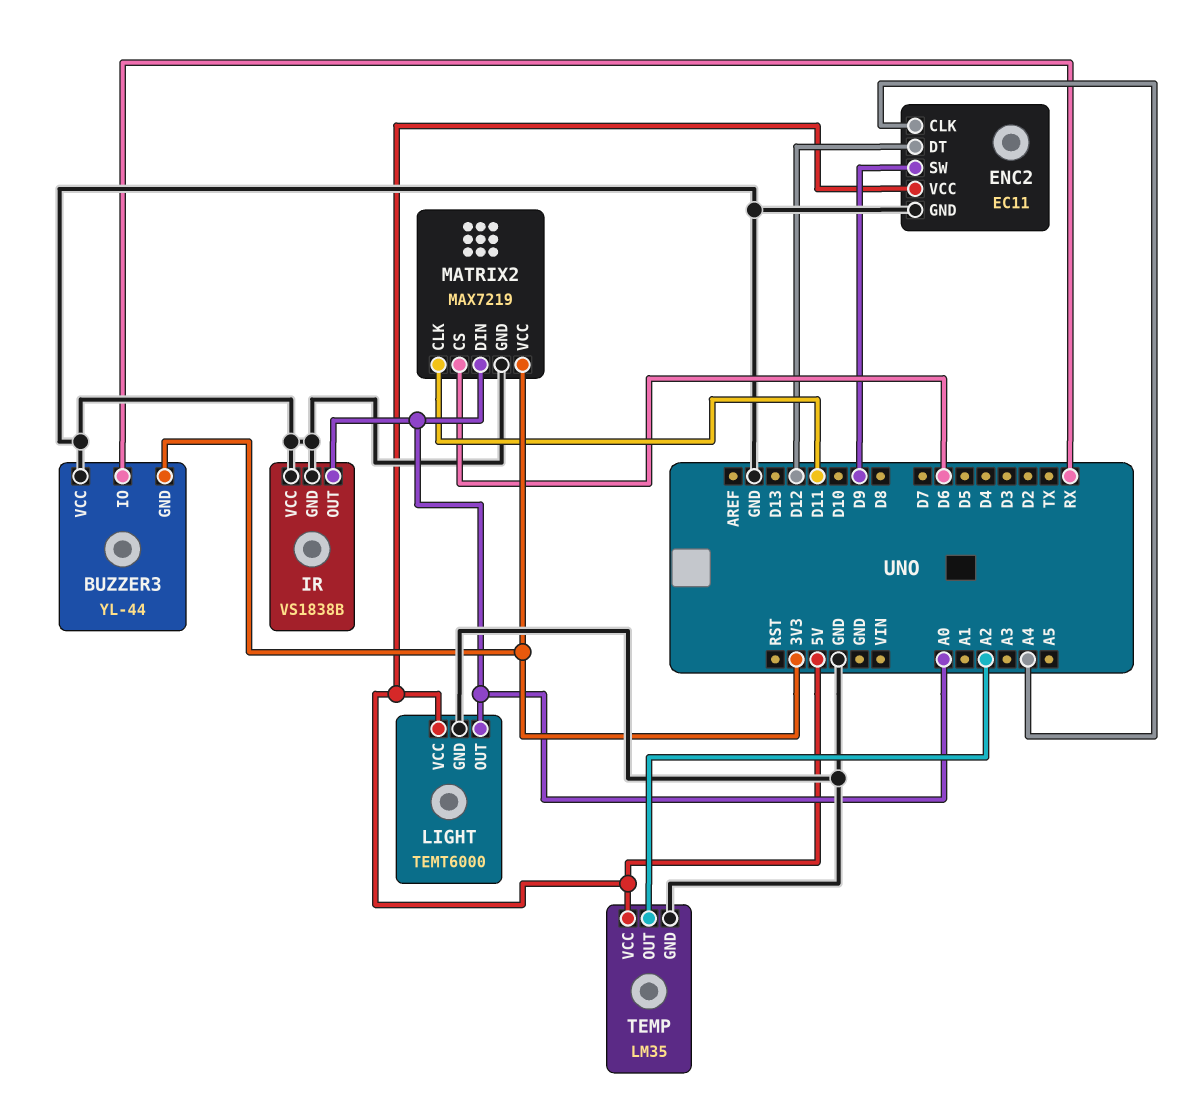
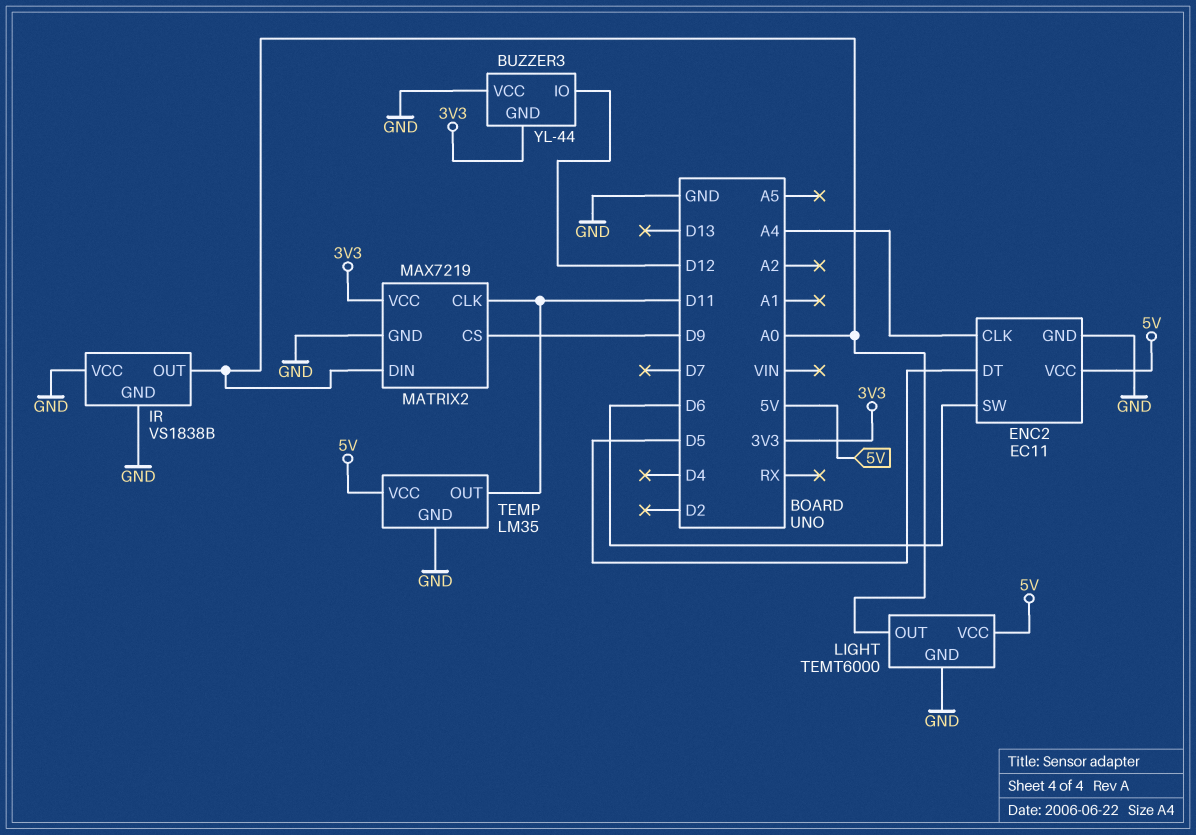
BUZZER3 pin IO: RX -> D12
ENC2 pin DT: D12 -> D5
ENC2 pin SW: D9 -> D6
MATRIX2 pin CS: D6 -> D9
TEMP pin OUT: A2 -> D11

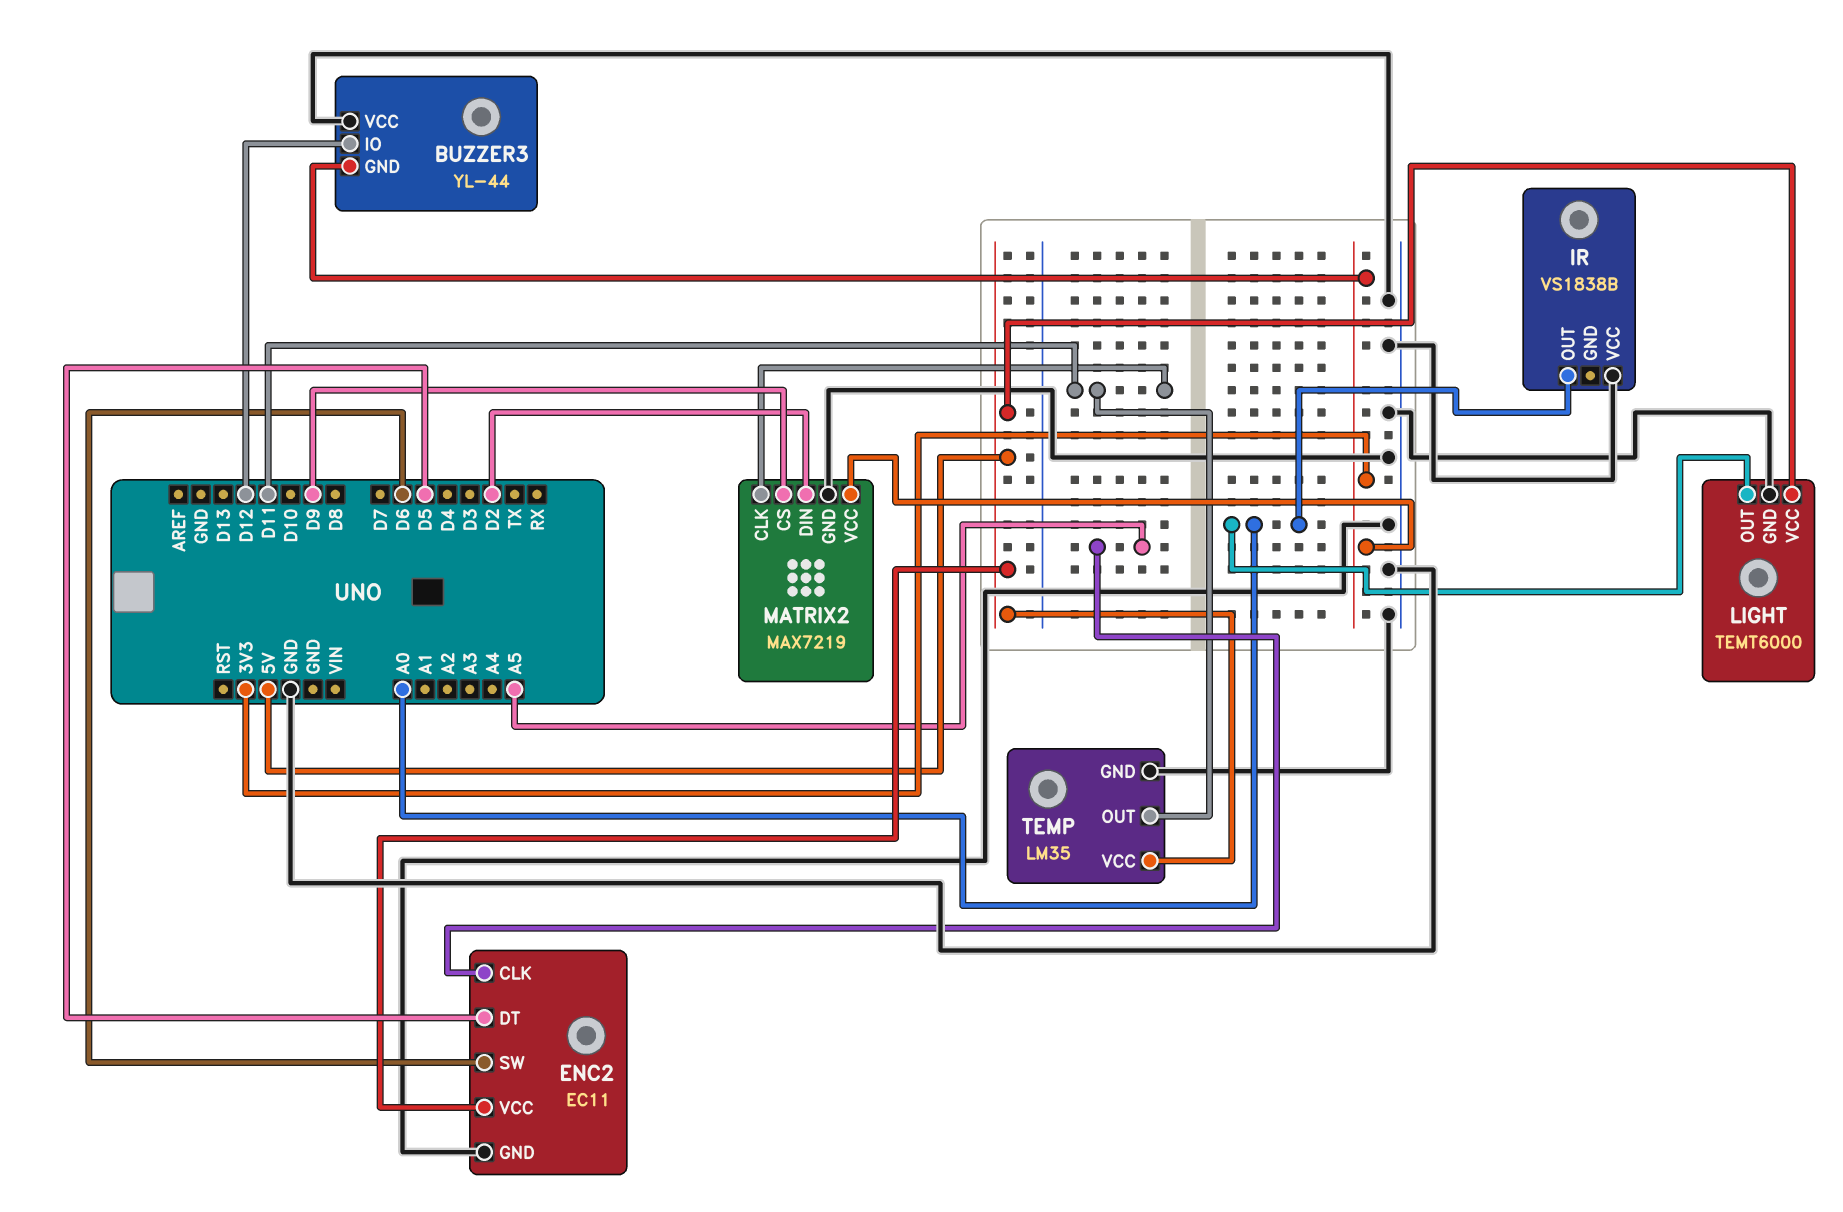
ENC2 pin CLK: A4 -> A5
IR pin GND: GND -> none
MATRIX2 pin DIN: A0 -> D2

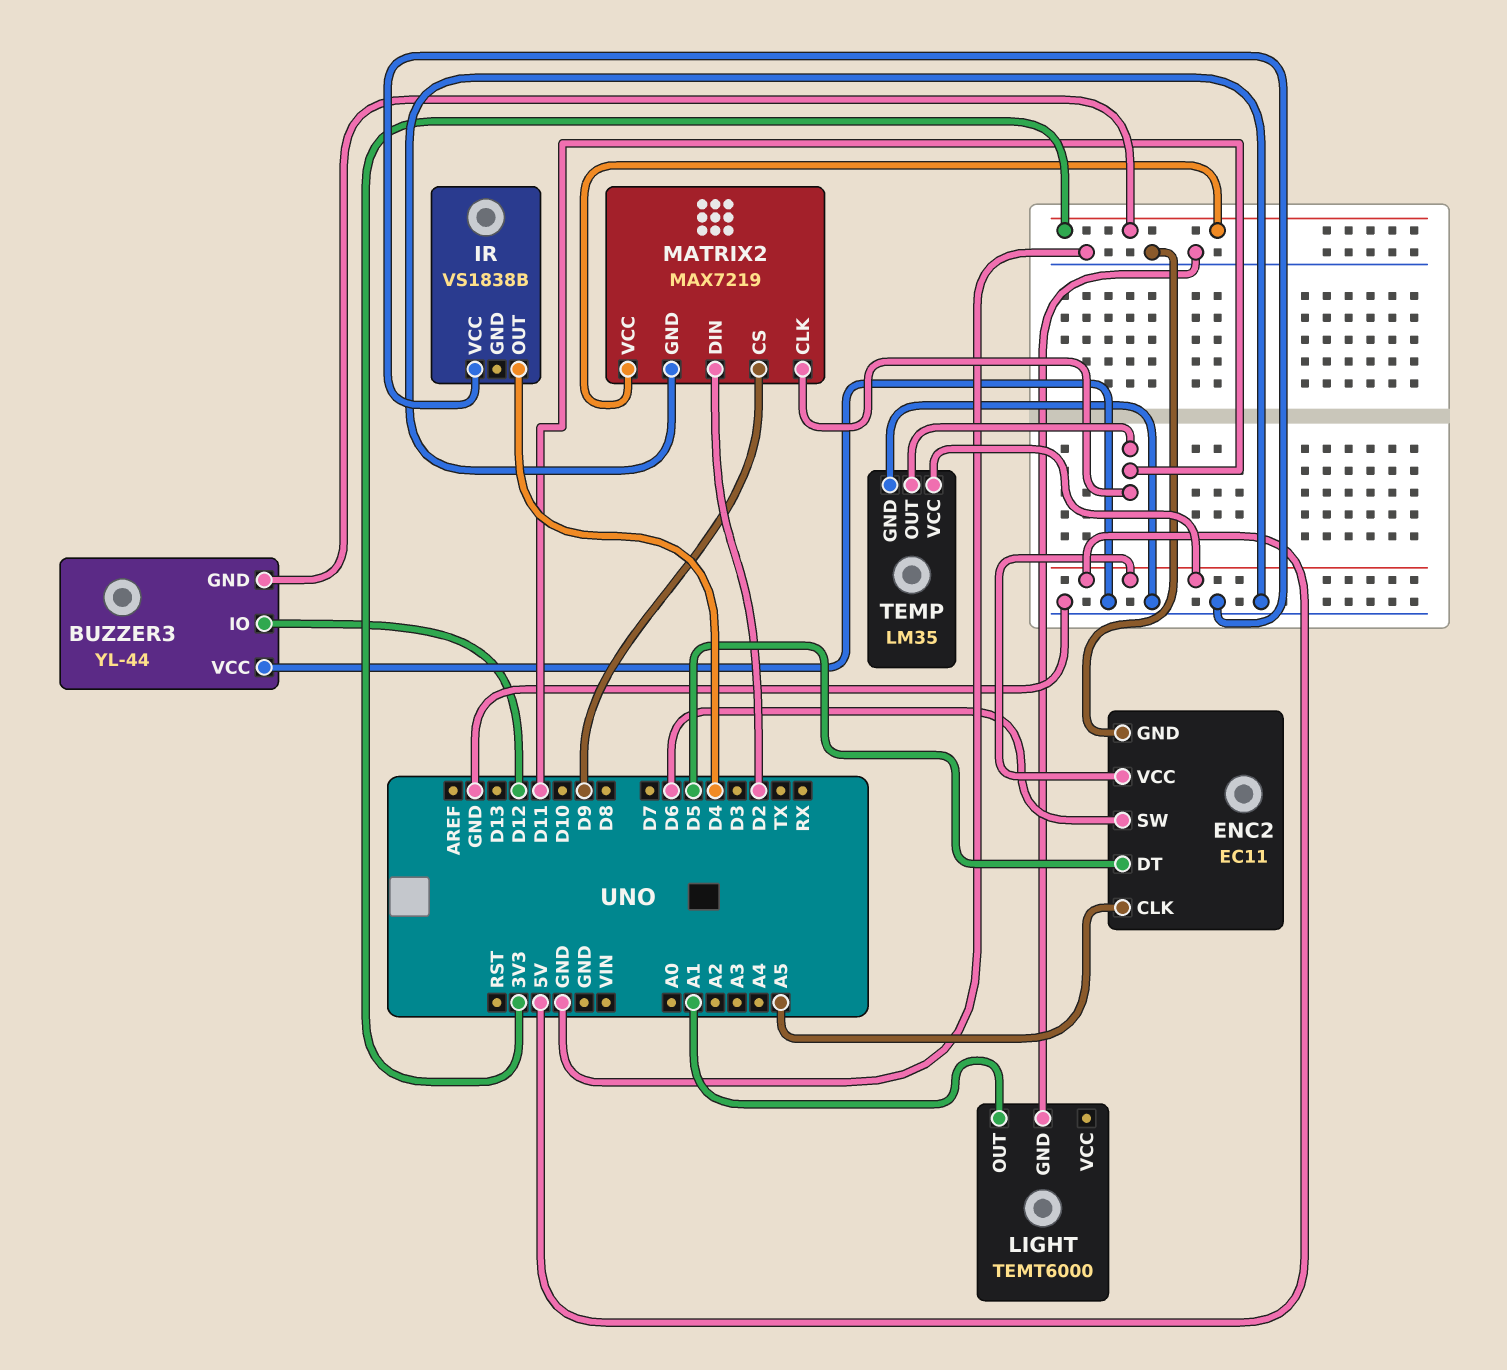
IR pin OUT: A0 -> D4
LIGHT pin OUT: A0 -> A1
LIGHT pin VCC: 5V -> none

